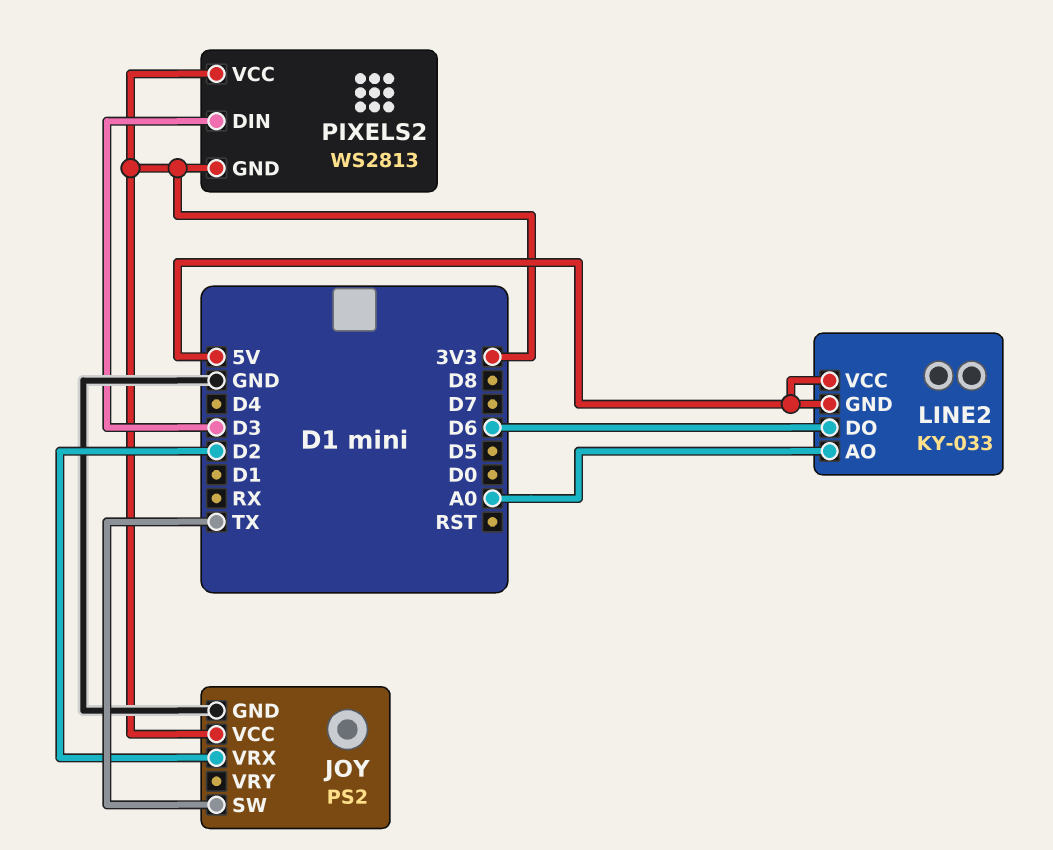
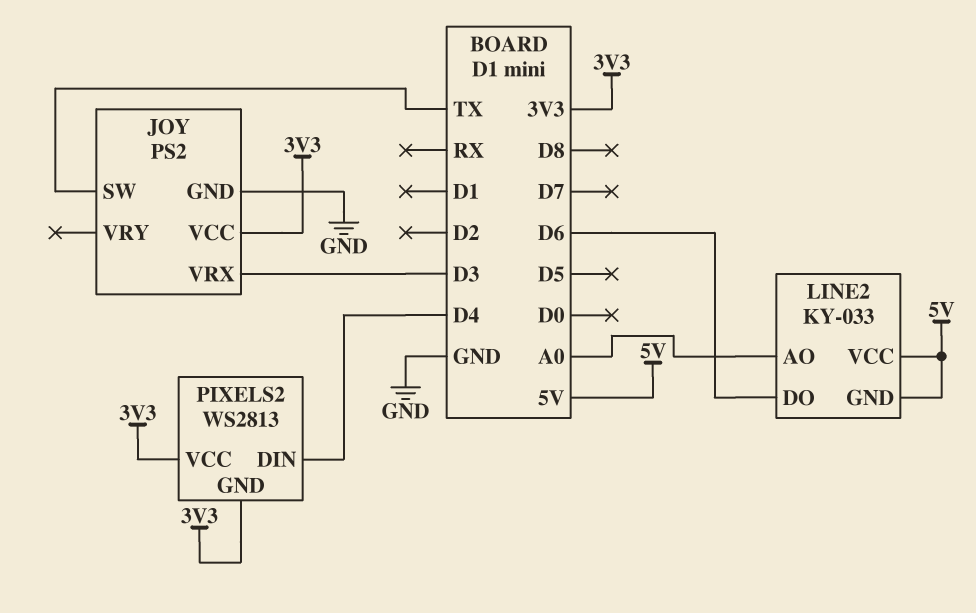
JOY pin VRX: D2 -> D3
PIXELS2 pin DIN: D3 -> D4

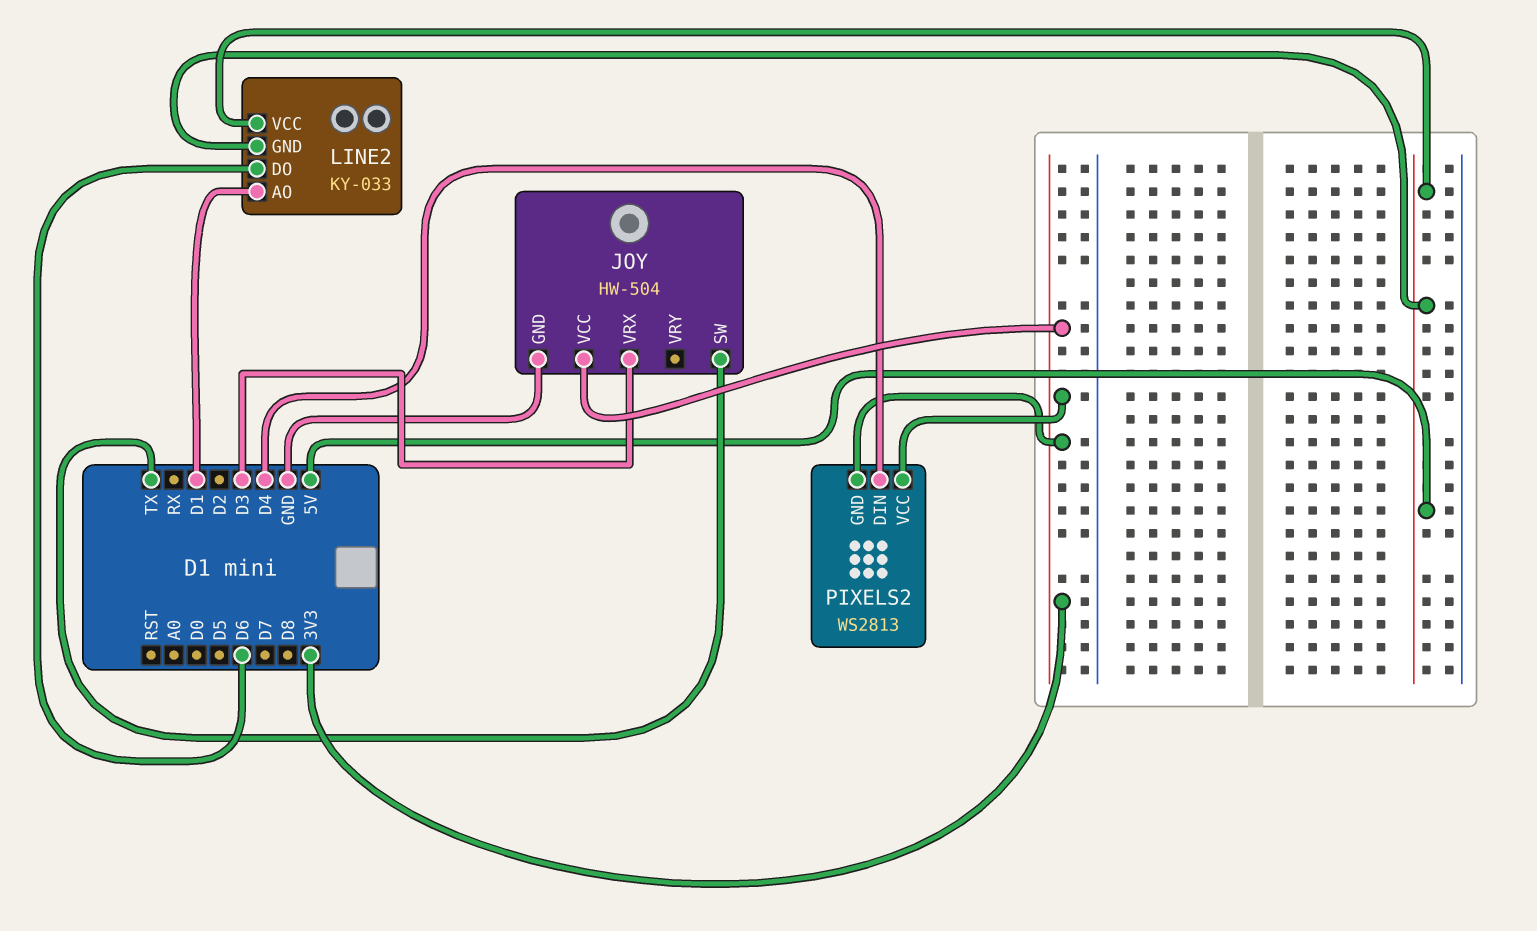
JOY: PS2 -> HW-504
LINE2 pin AO: A0 -> D1

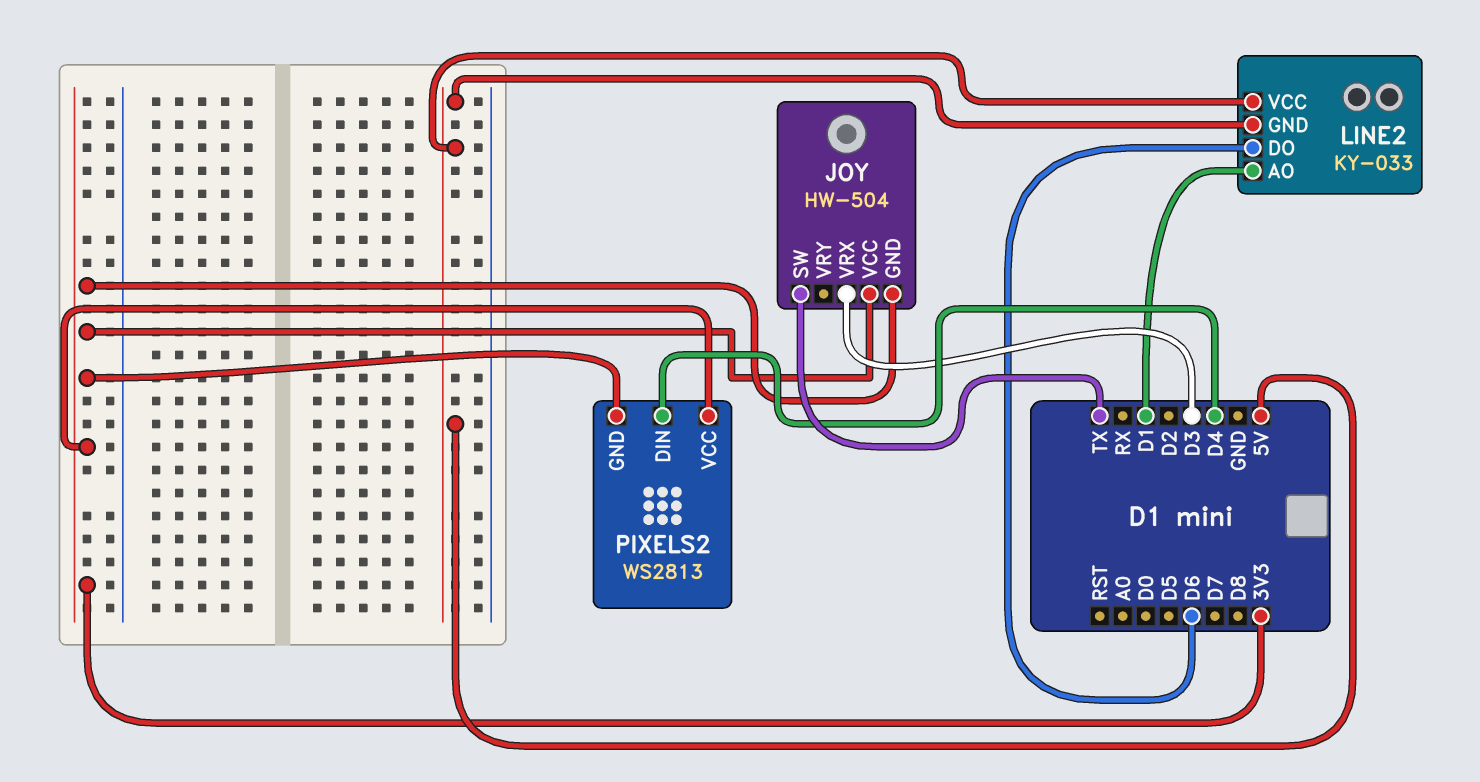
JOY pin GND: GND -> 3V3

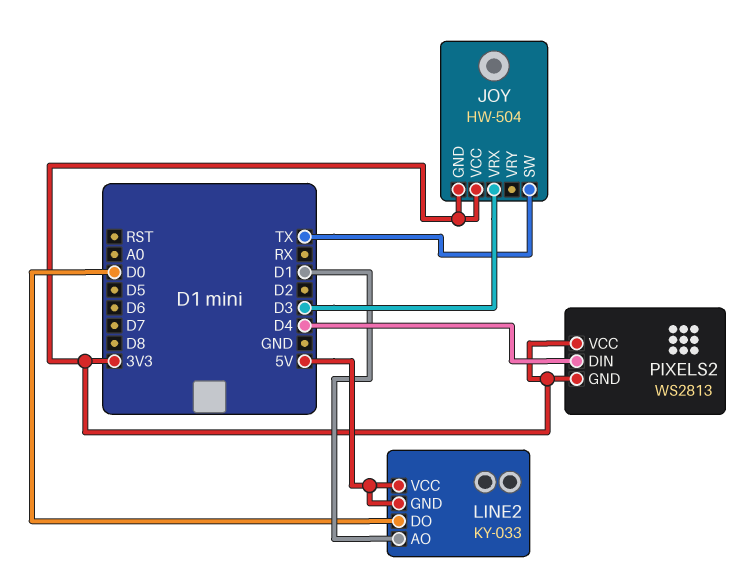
LINE2 pin DO: D6 -> D0

